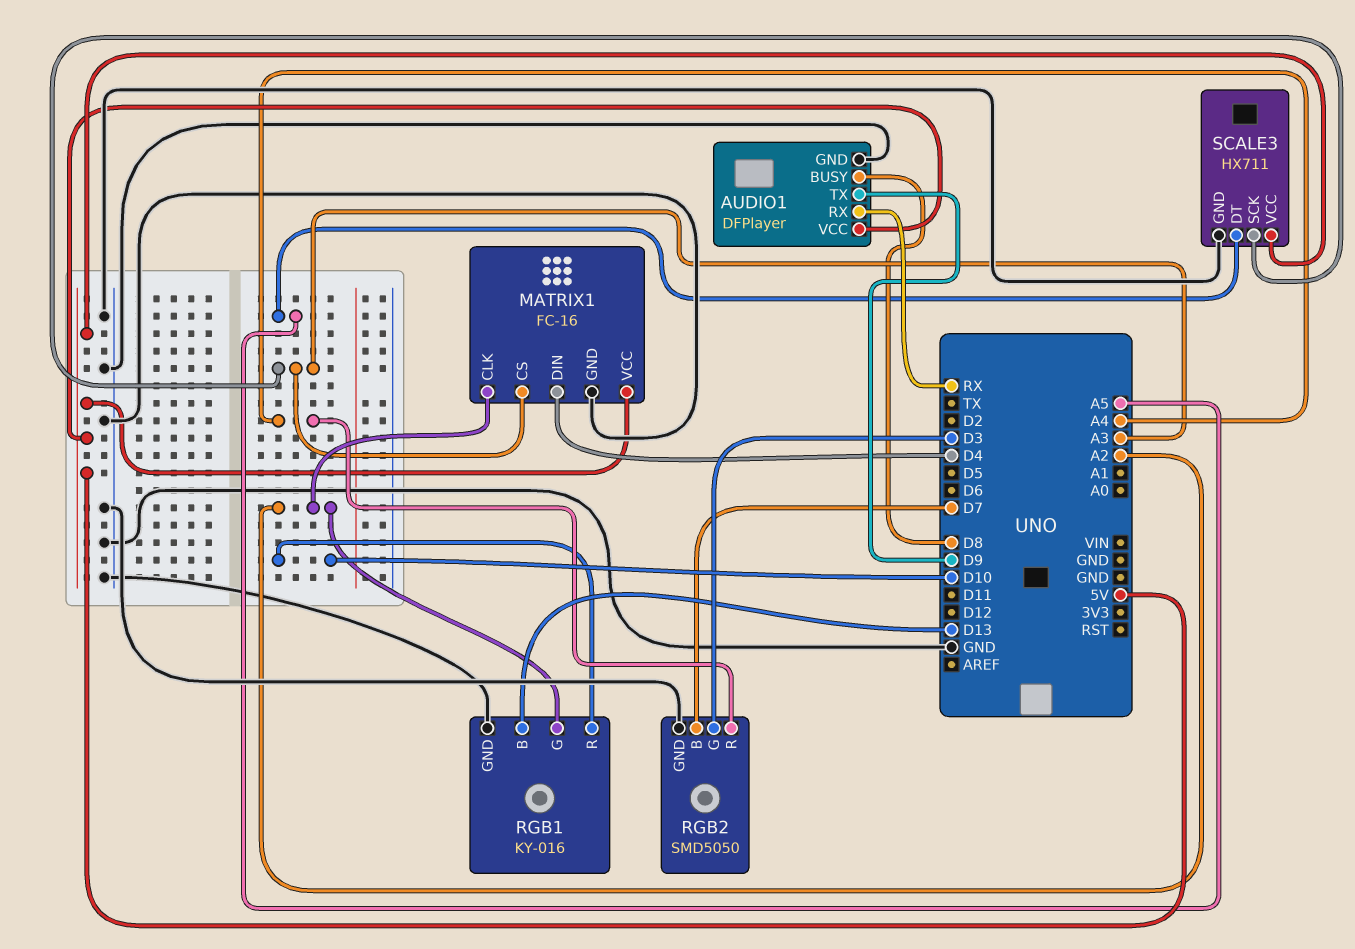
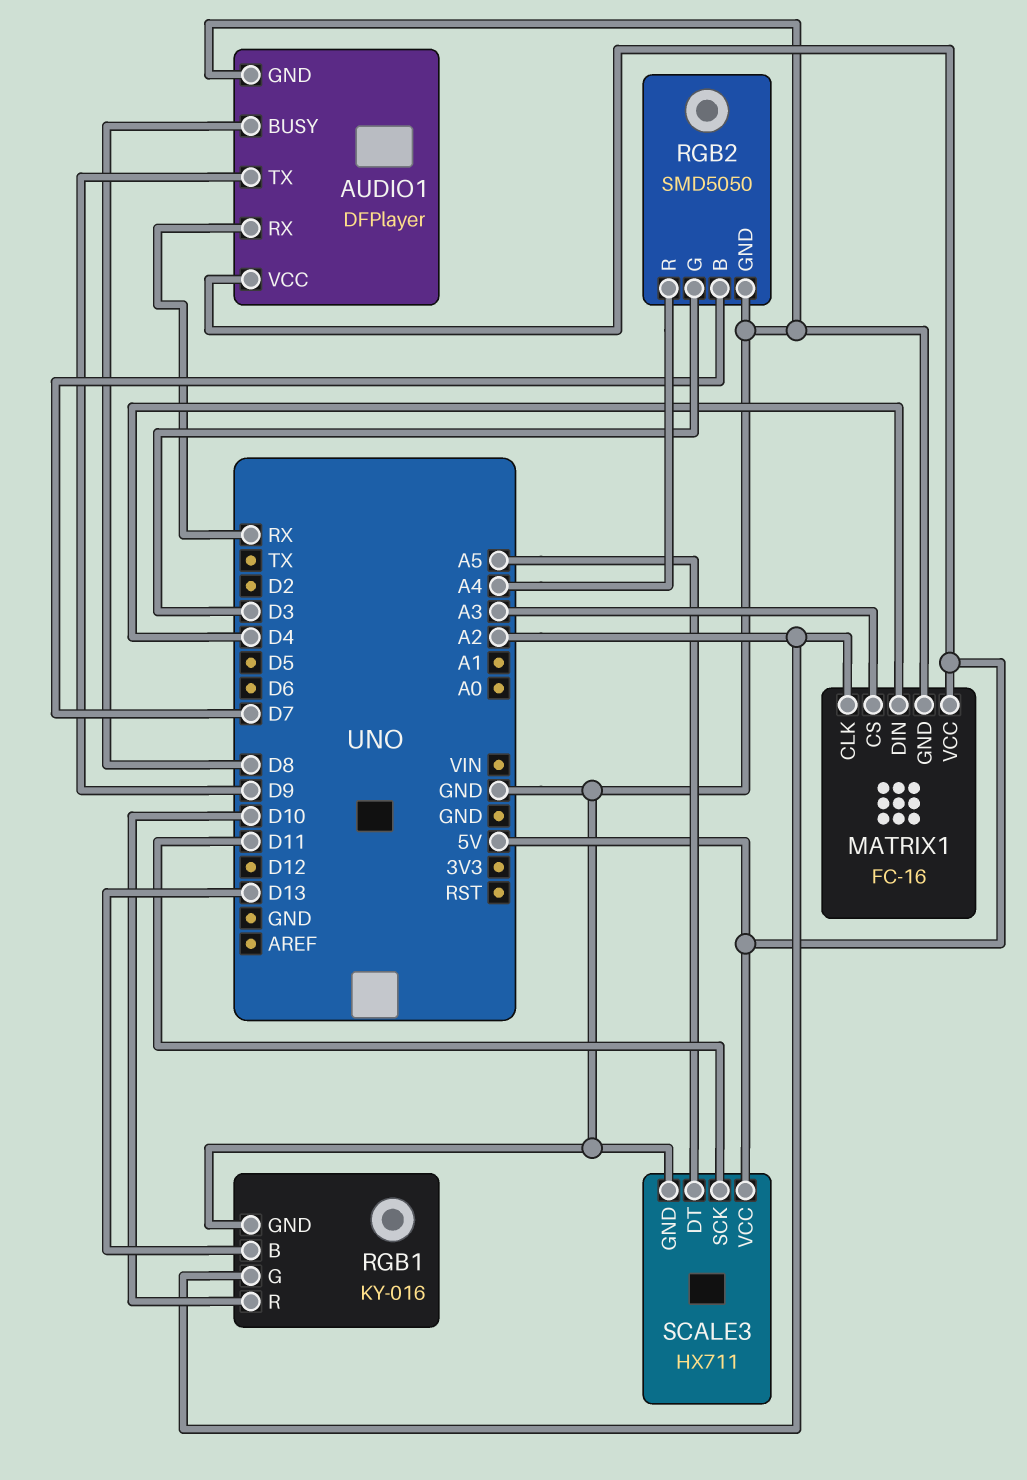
SCALE3 pin SCK: A3 -> D11

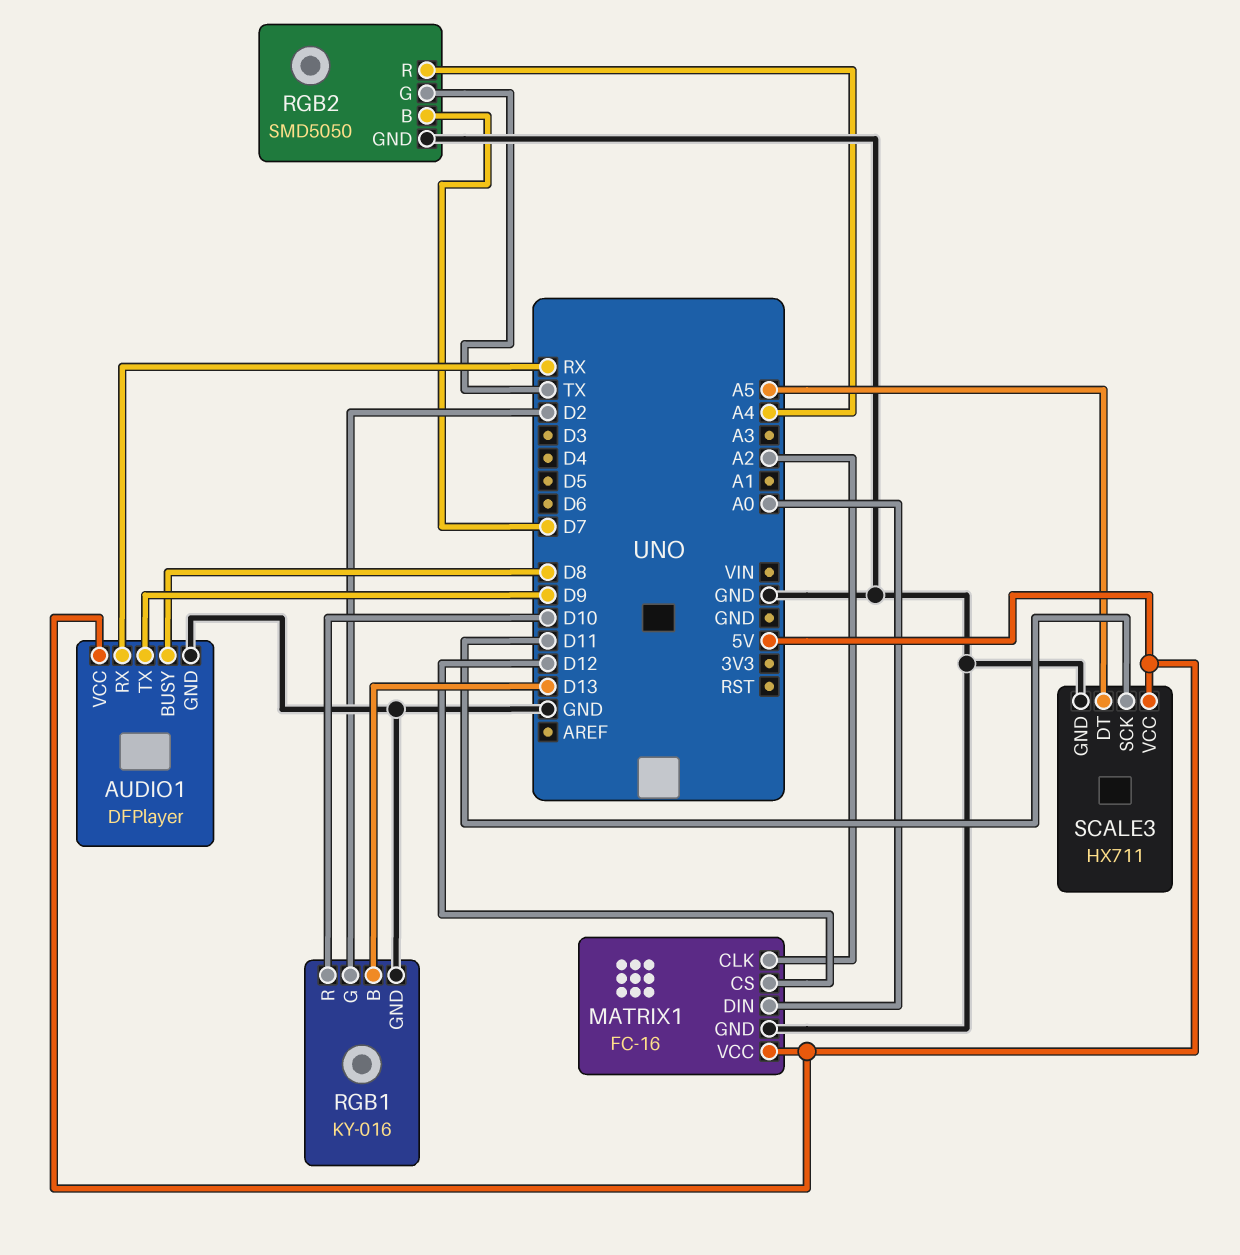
MATRIX1 pin CS: A3 -> D12
MATRIX1 pin DIN: D4 -> A0
RGB1 pin G: A2 -> D2
RGB2 pin G: D3 -> TX

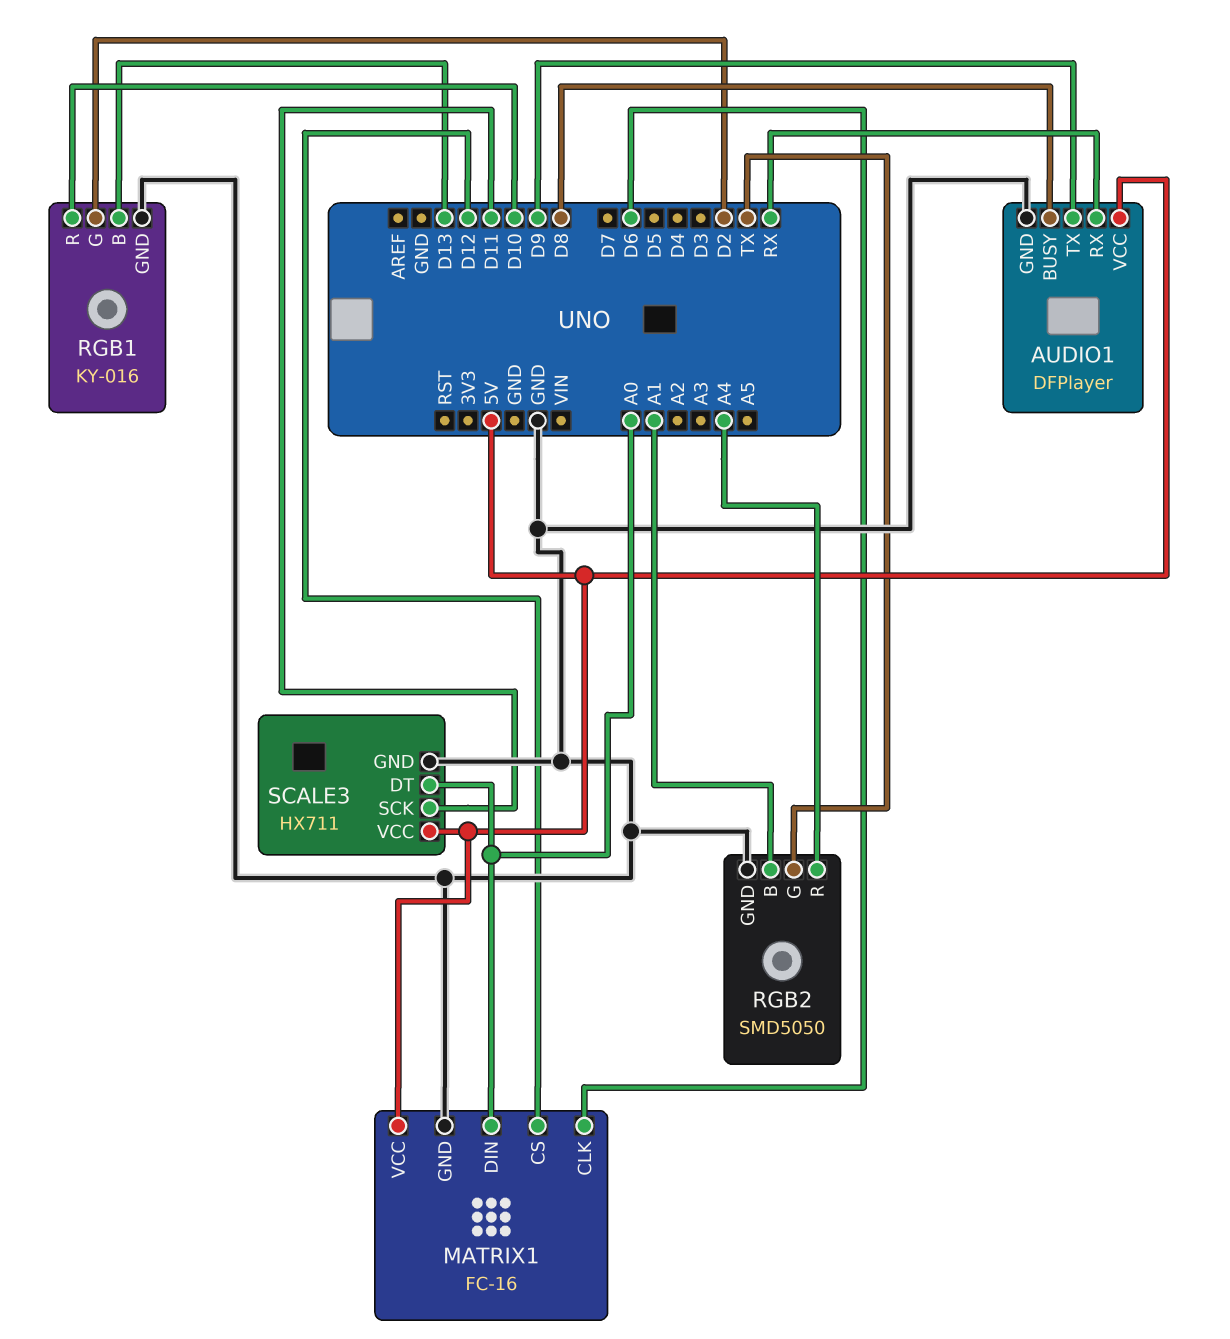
MATRIX1 pin CLK: A2 -> D6
RGB2 pin B: D7 -> A1
SCALE3 pin DT: A5 -> A0

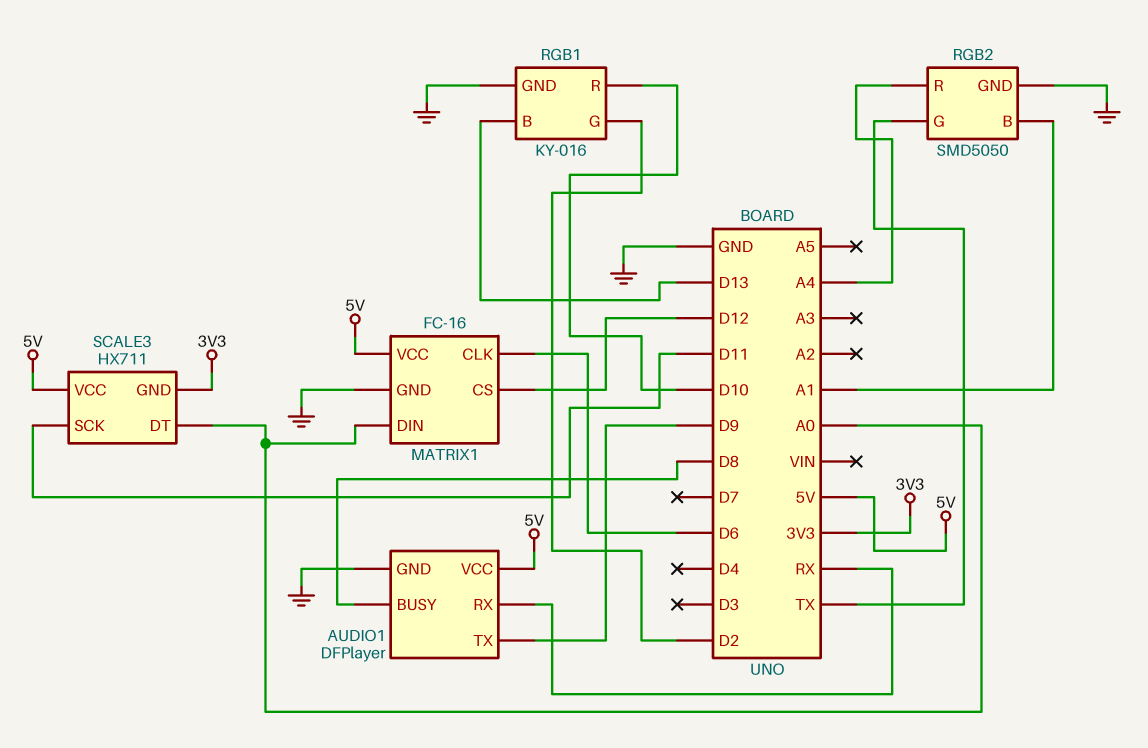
SCALE3 pin GND: GND -> 3V3

